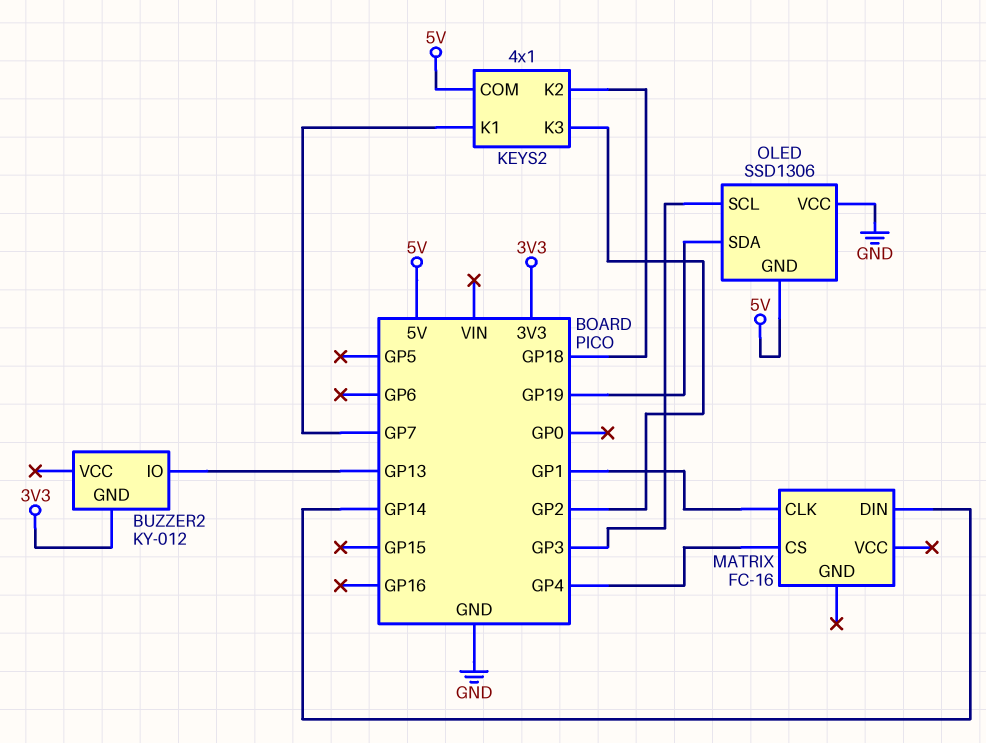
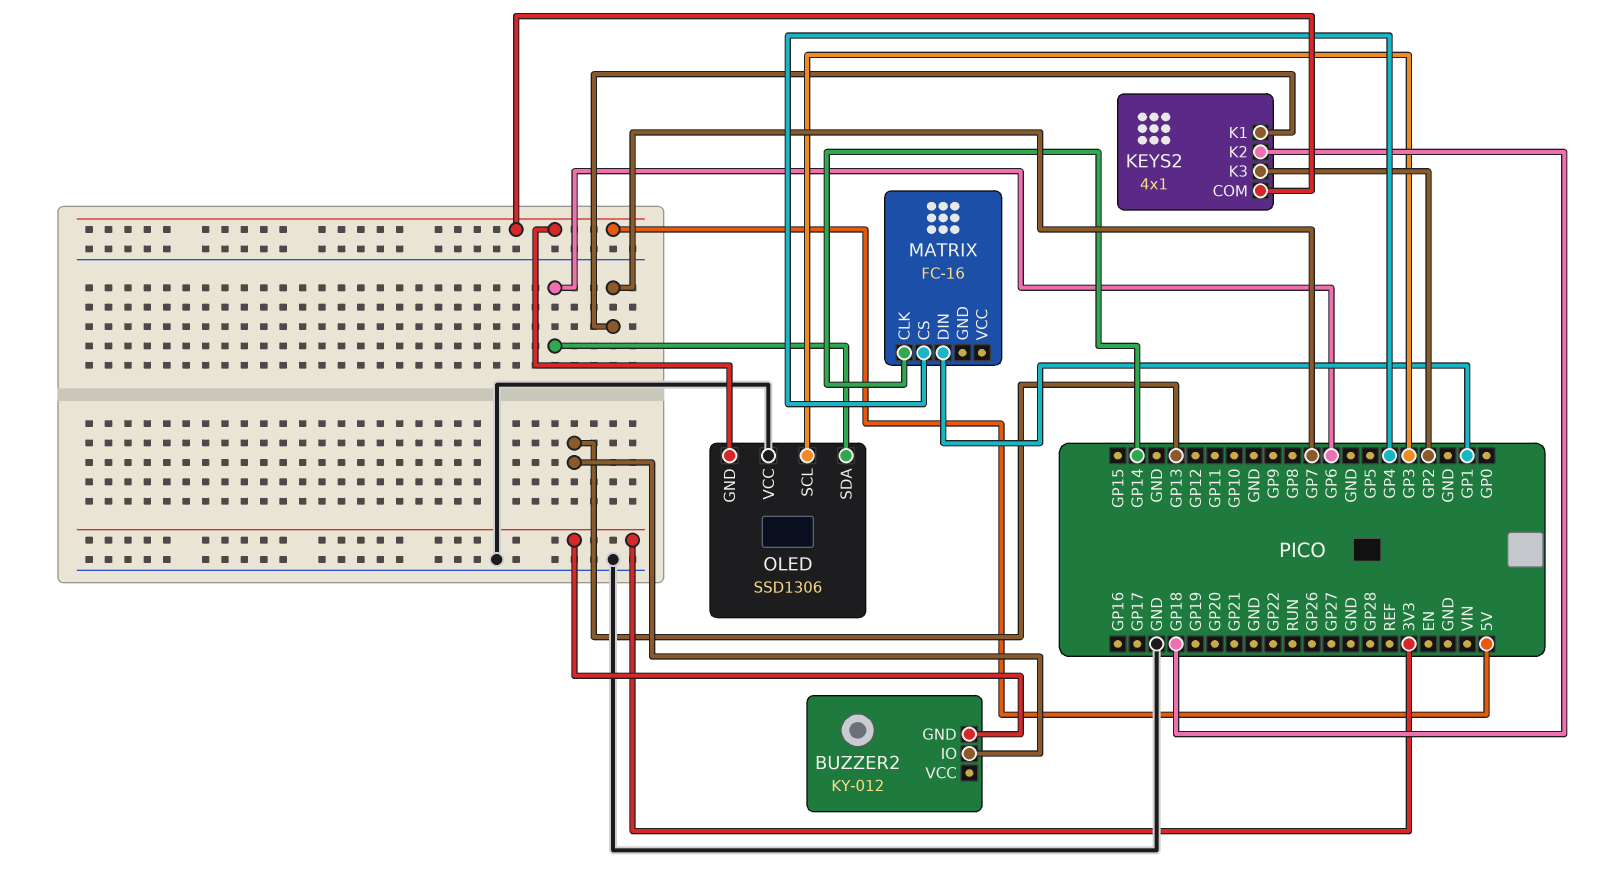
MATRIX pin CLK: GP1 -> GP14
MATRIX pin DIN: GP14 -> GP1
OLED pin SDA: GP19 -> GP6

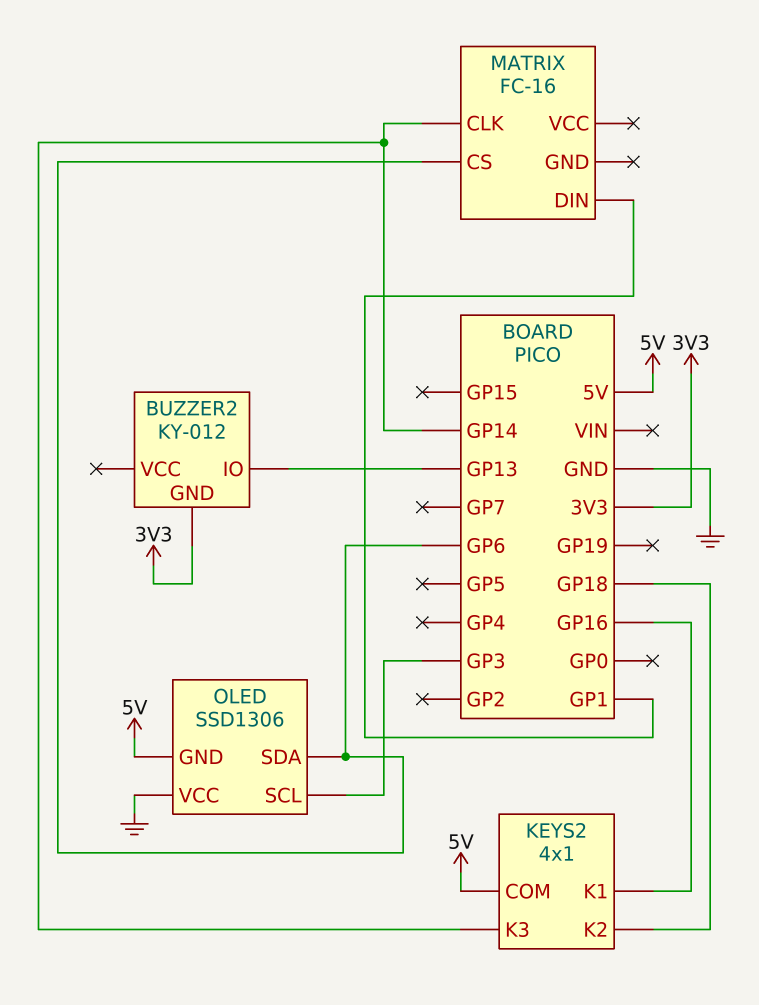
KEYS2 pin K1: GP7 -> GP16
KEYS2 pin K3: GP2 -> GP14
MATRIX pin CS: GP4 -> GP6

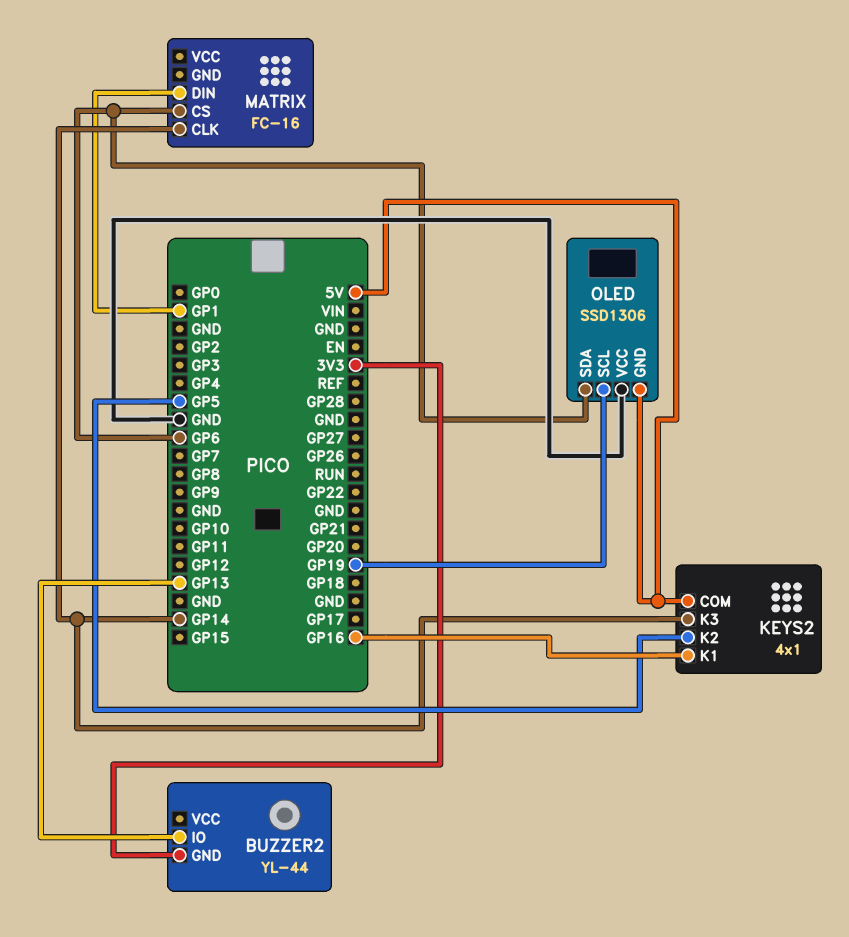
BUZZER2: KY-012 -> YL-44
KEYS2 pin K2: GP18 -> GP5
OLED pin SCL: GP3 -> GP19

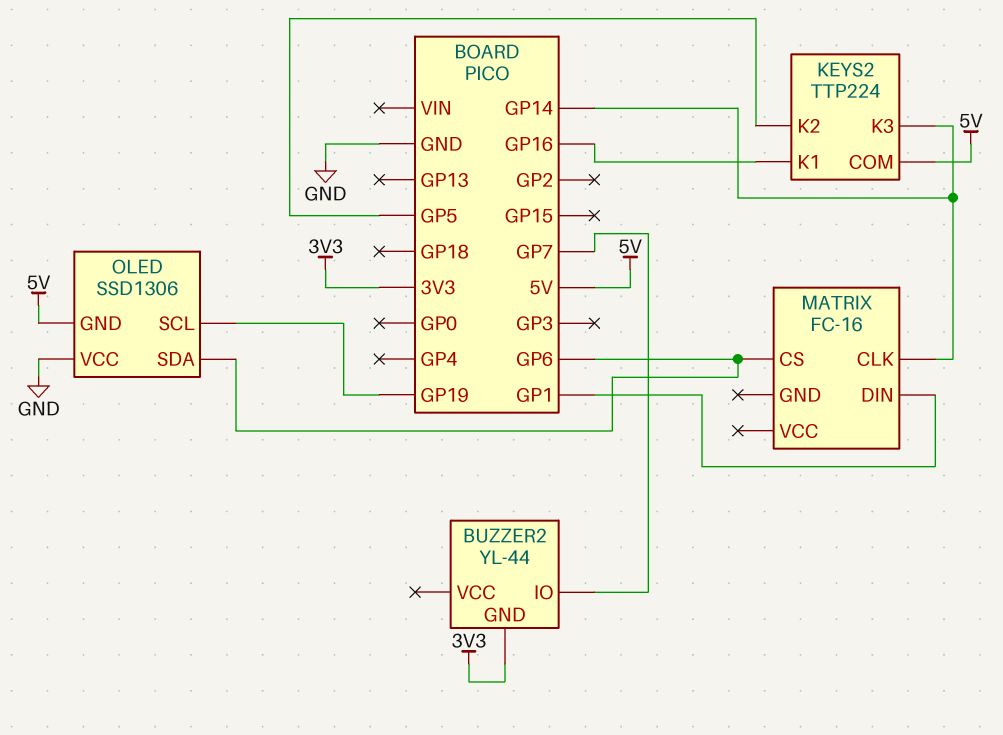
BUZZER2 pin IO: GP13 -> GP7
KEYS2: 4x1 -> TTP224

